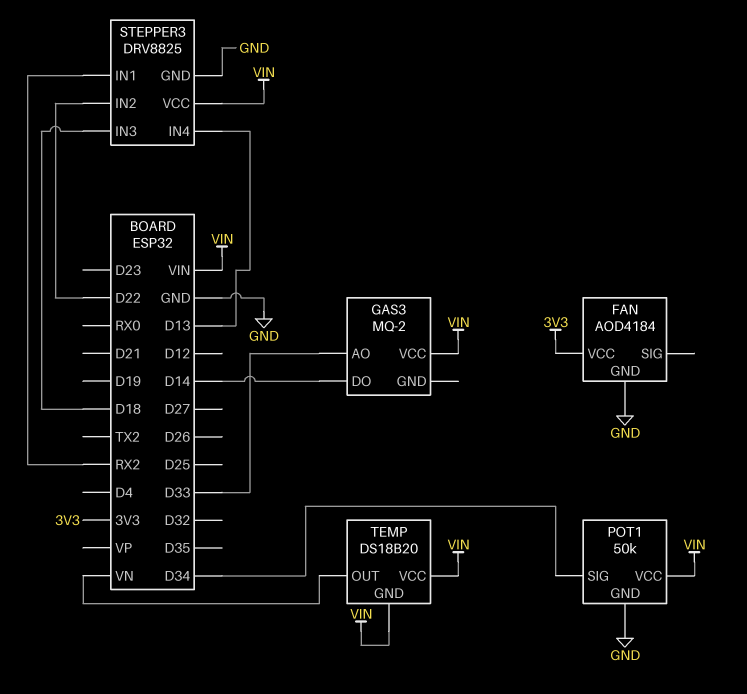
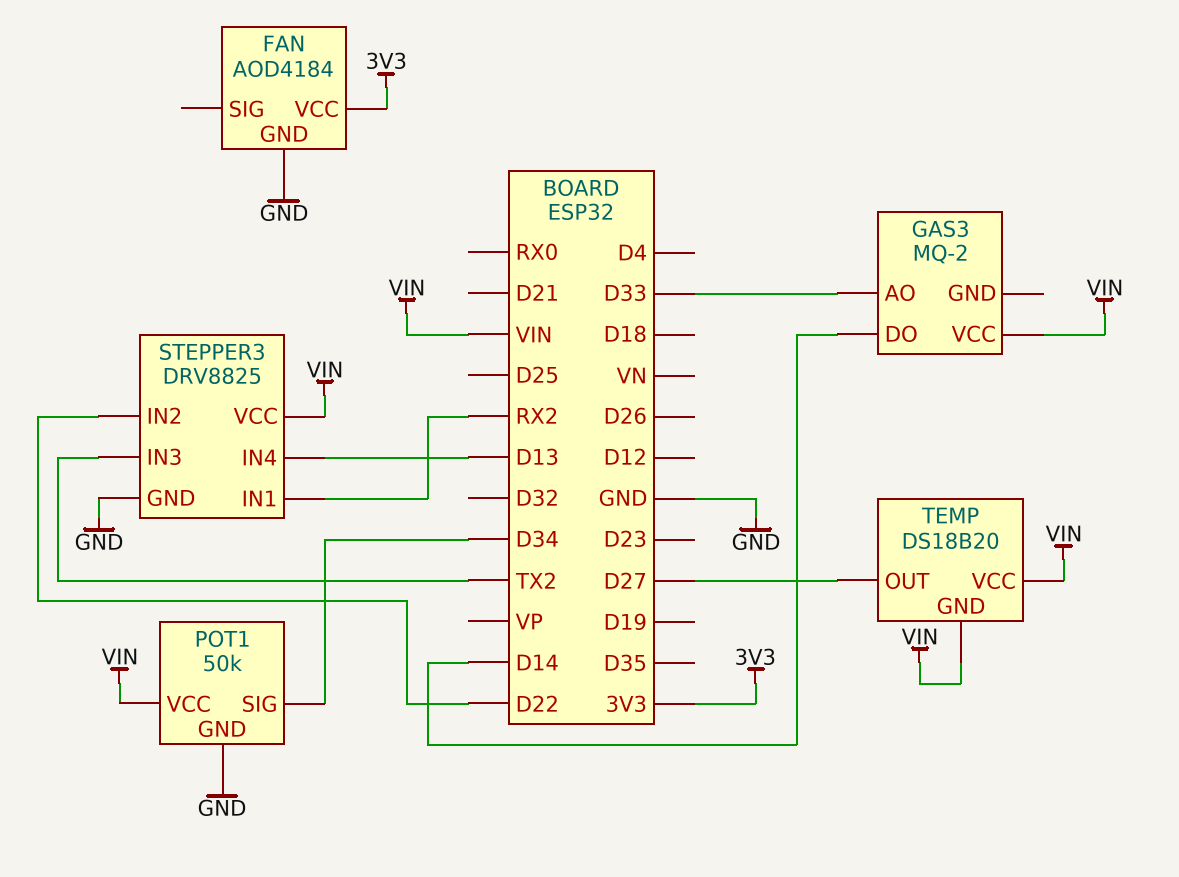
STEPPER3 pin IN3: D18 -> TX2
TEMP pin OUT: VN -> D27

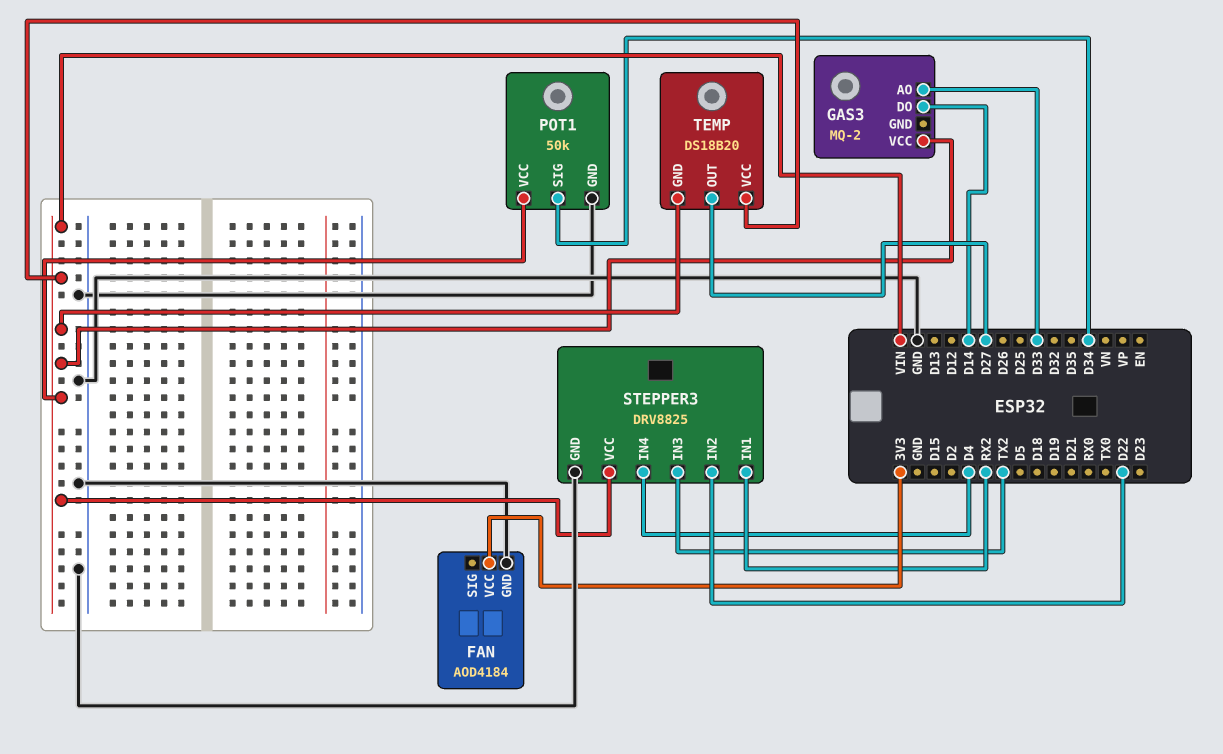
STEPPER3 pin IN4: D13 -> D4

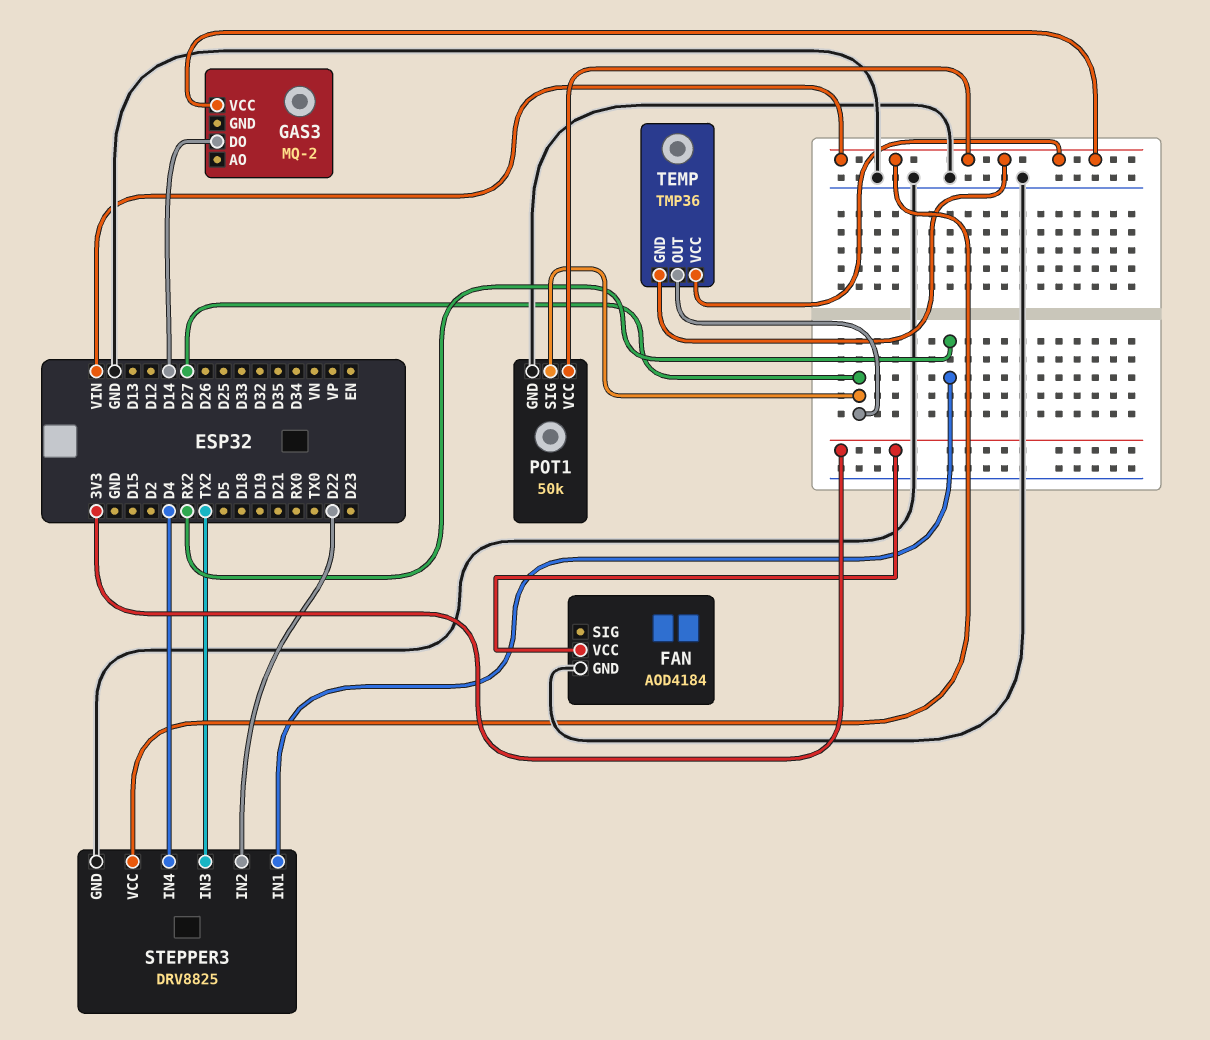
GAS3 pin AO: D33 -> none
POT1 pin SIG: D34 -> D27
TEMP: DS18B20 -> TMP36

